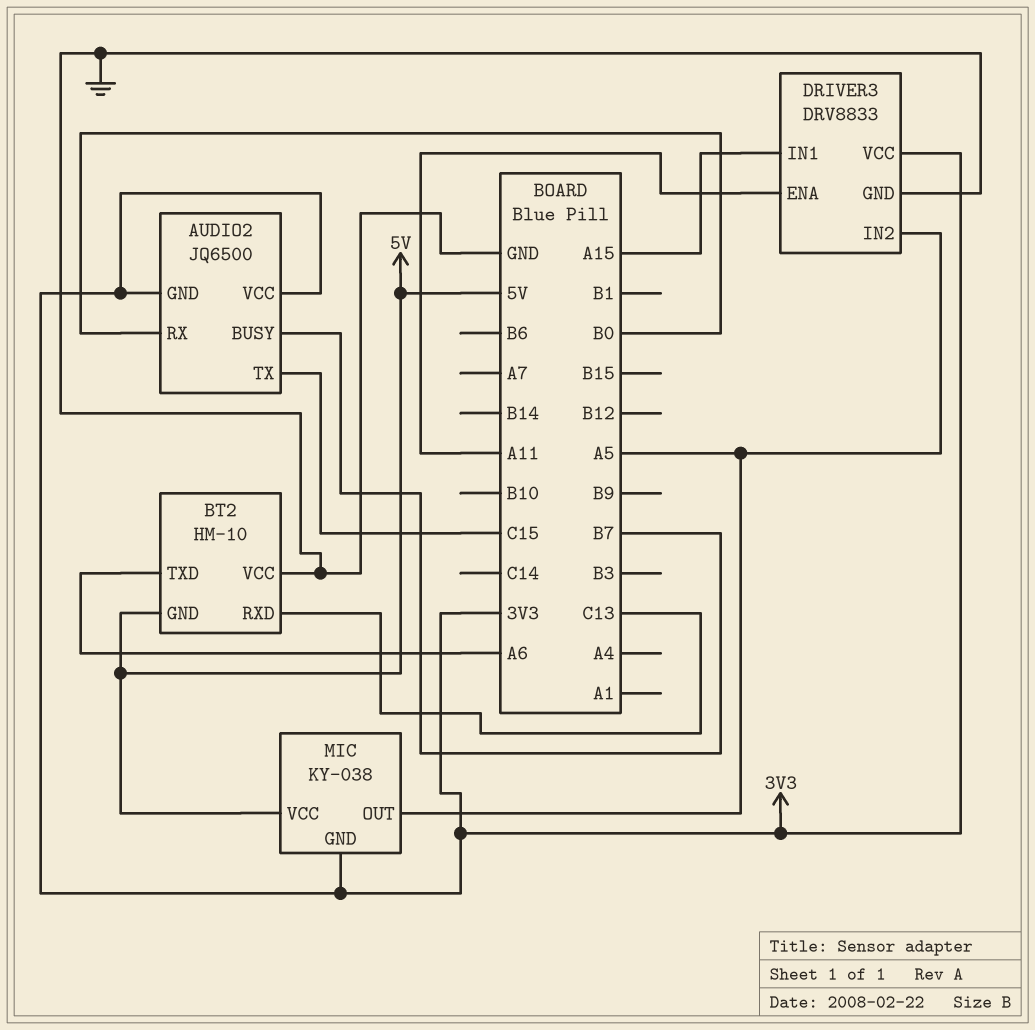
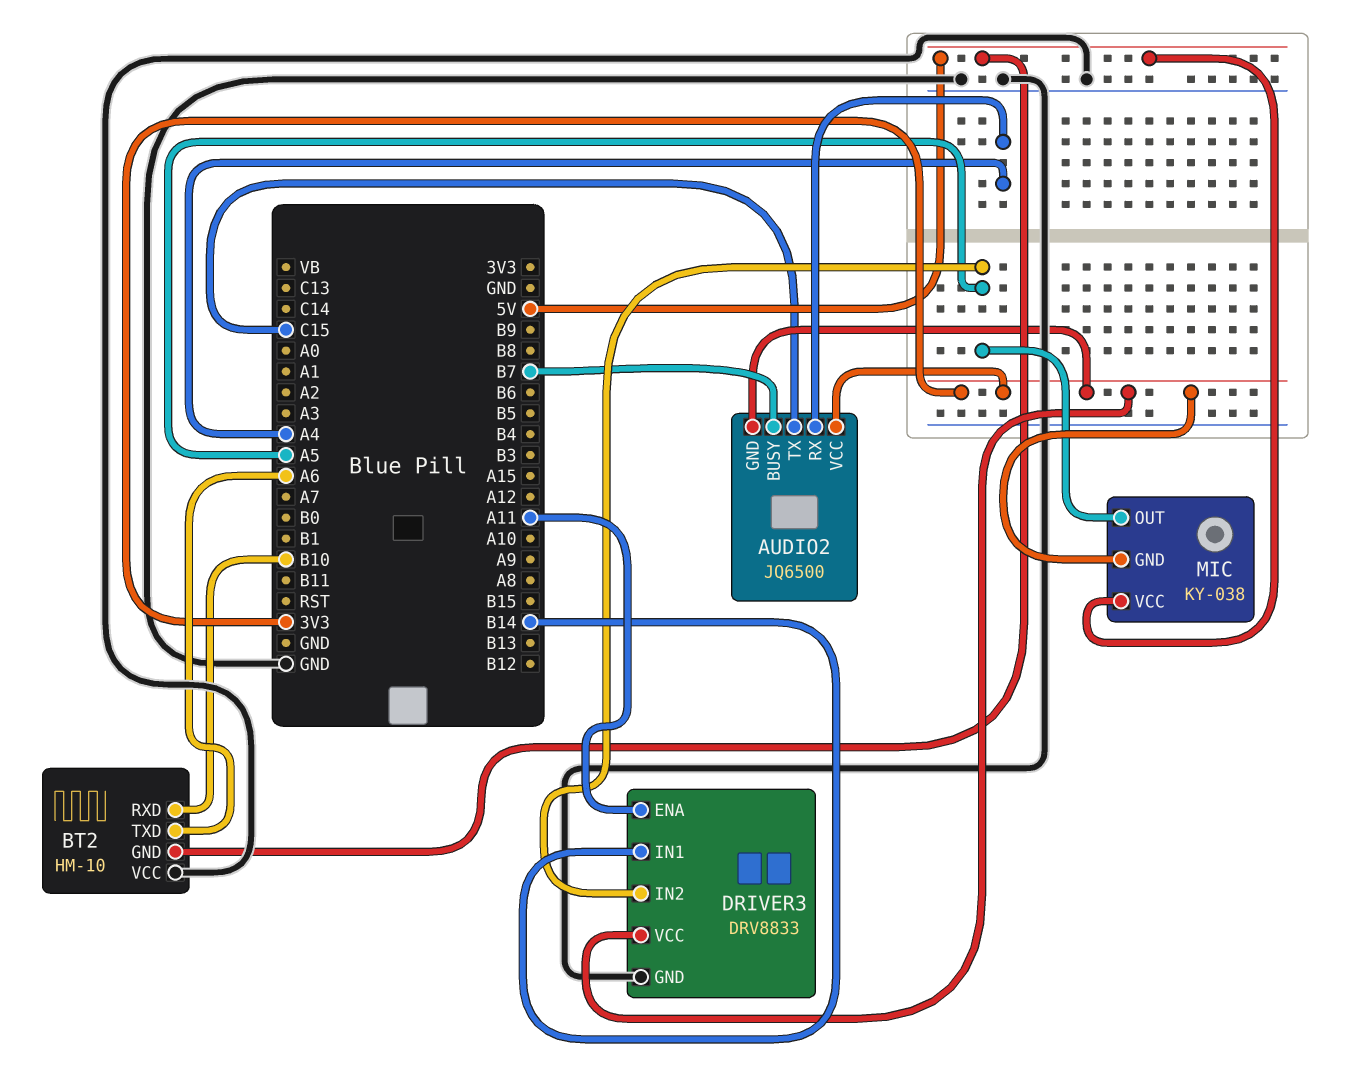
AUDIO2 pin RX: B0 -> A4
BT2 pin RXD: C13 -> B10
DRIVER3 pin IN1: A15 -> B14

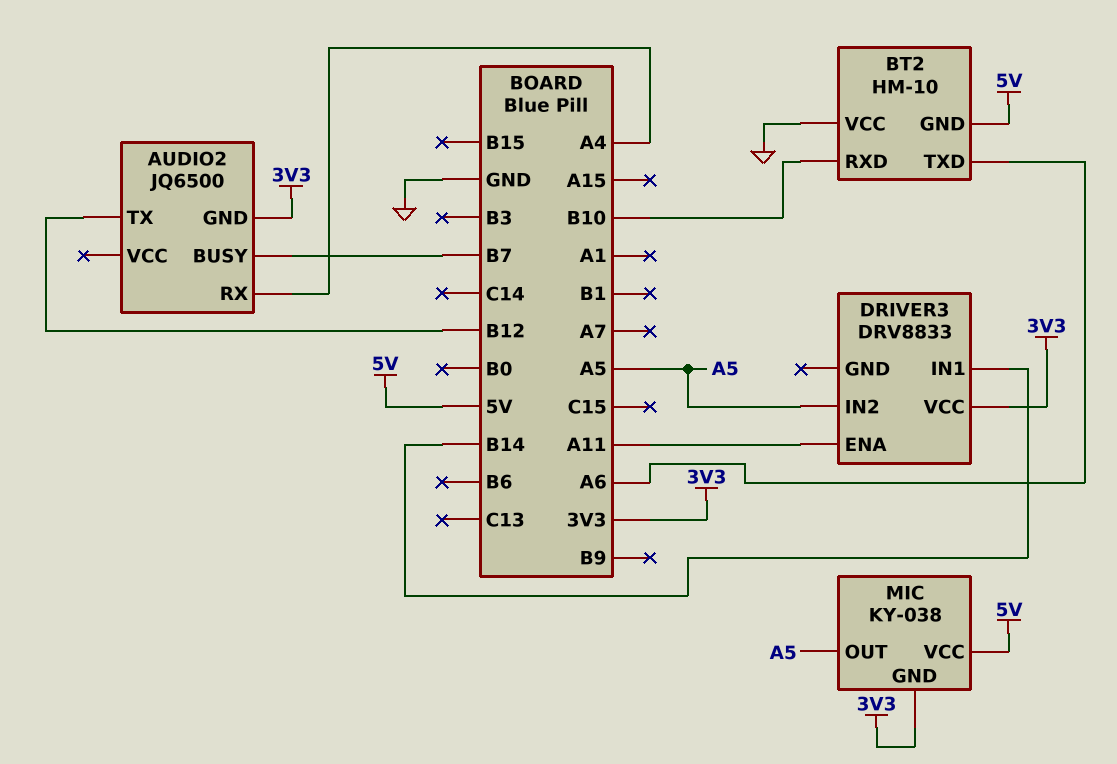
AUDIO2 pin TX: C15 -> B12
AUDIO2 pin VCC: 3V3 -> none
DRIVER3 pin GND: GND -> none

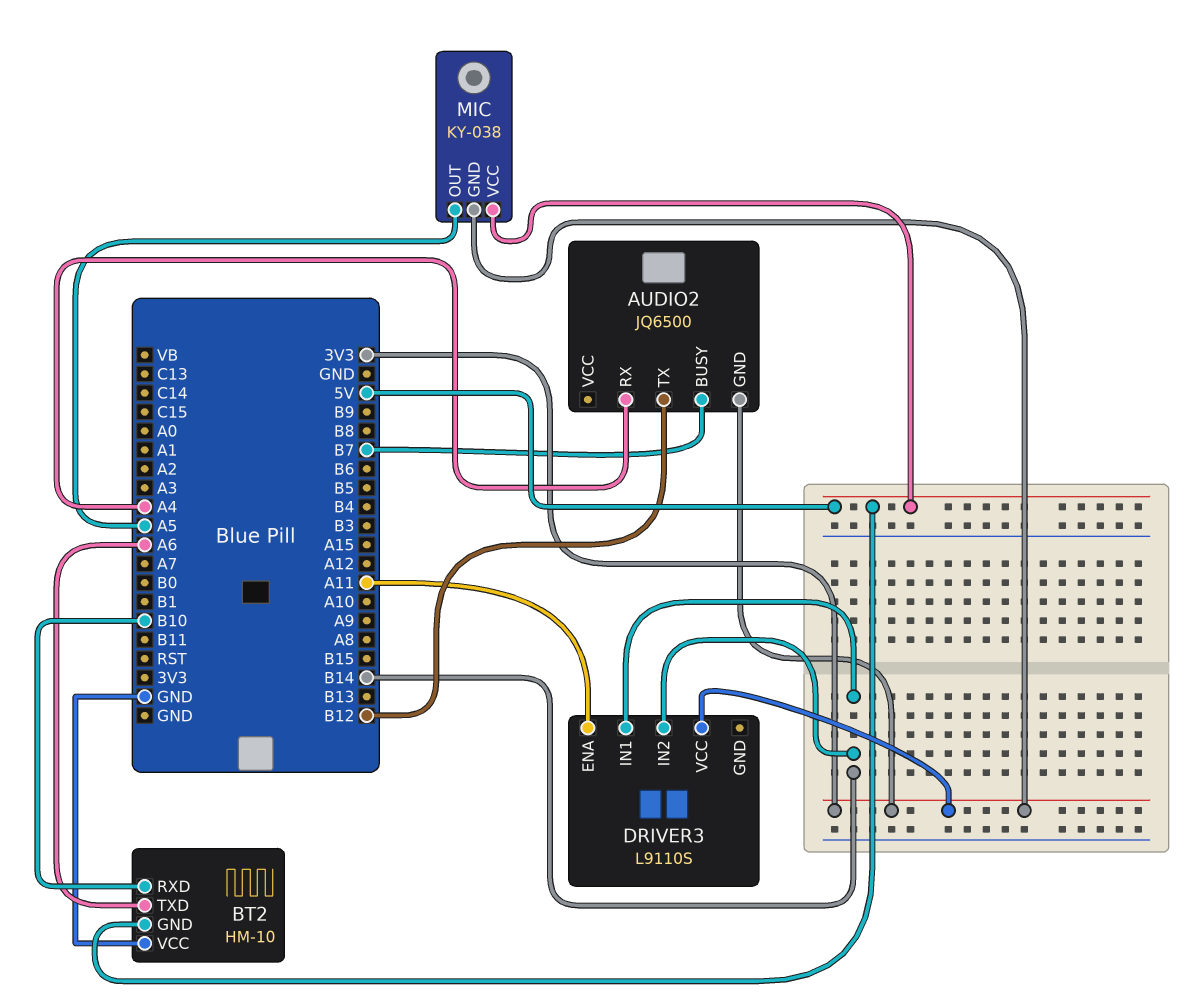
DRIVER3: DRV8833 -> L9110S
DRIVER3 pin IN2: A5 -> B14

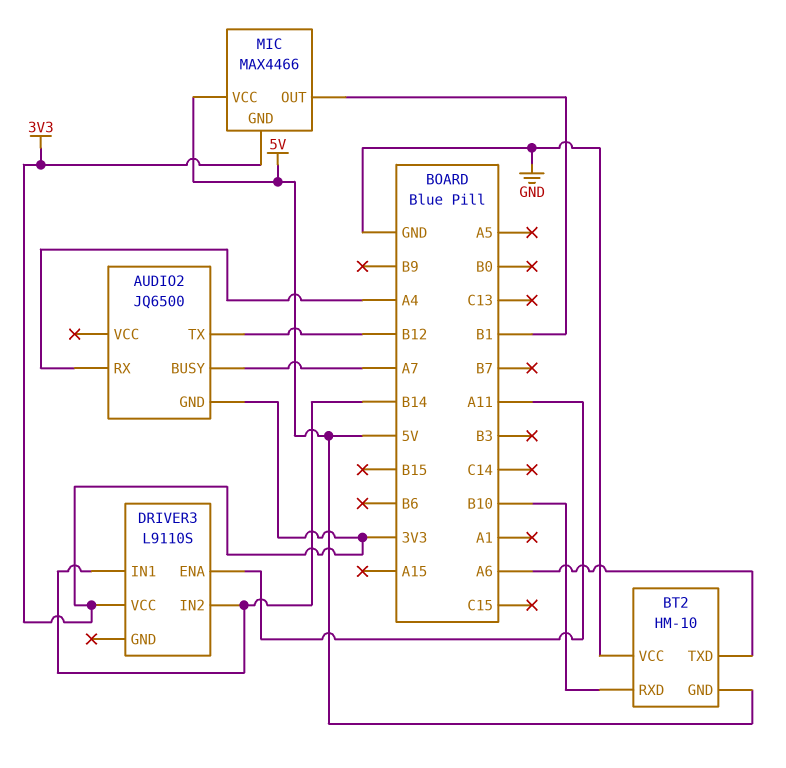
AUDIO2 pin BUSY: B7 -> A7
MIC: KY-038 -> MAX4466
MIC pin OUT: A5 -> B1

